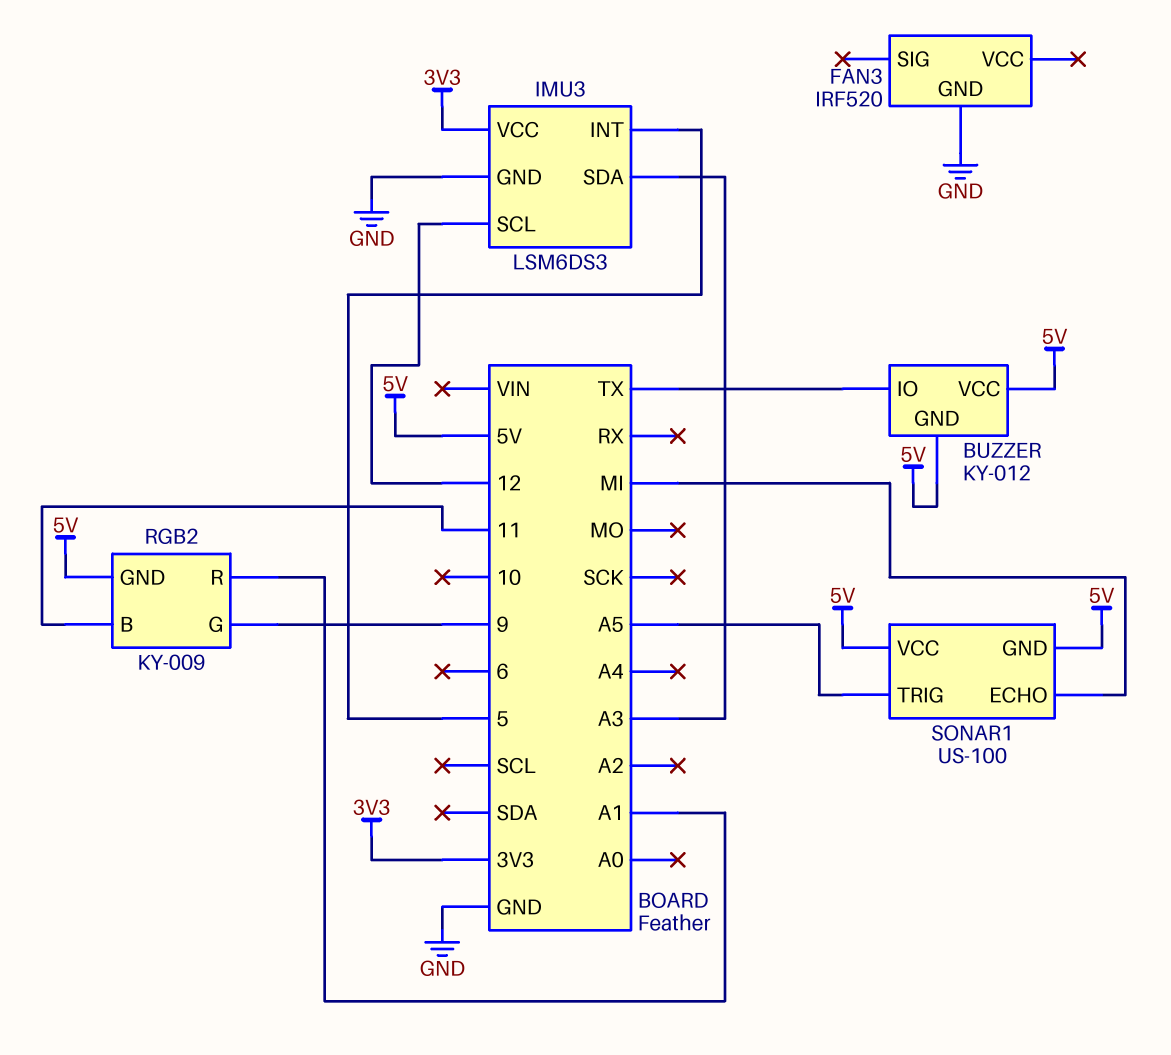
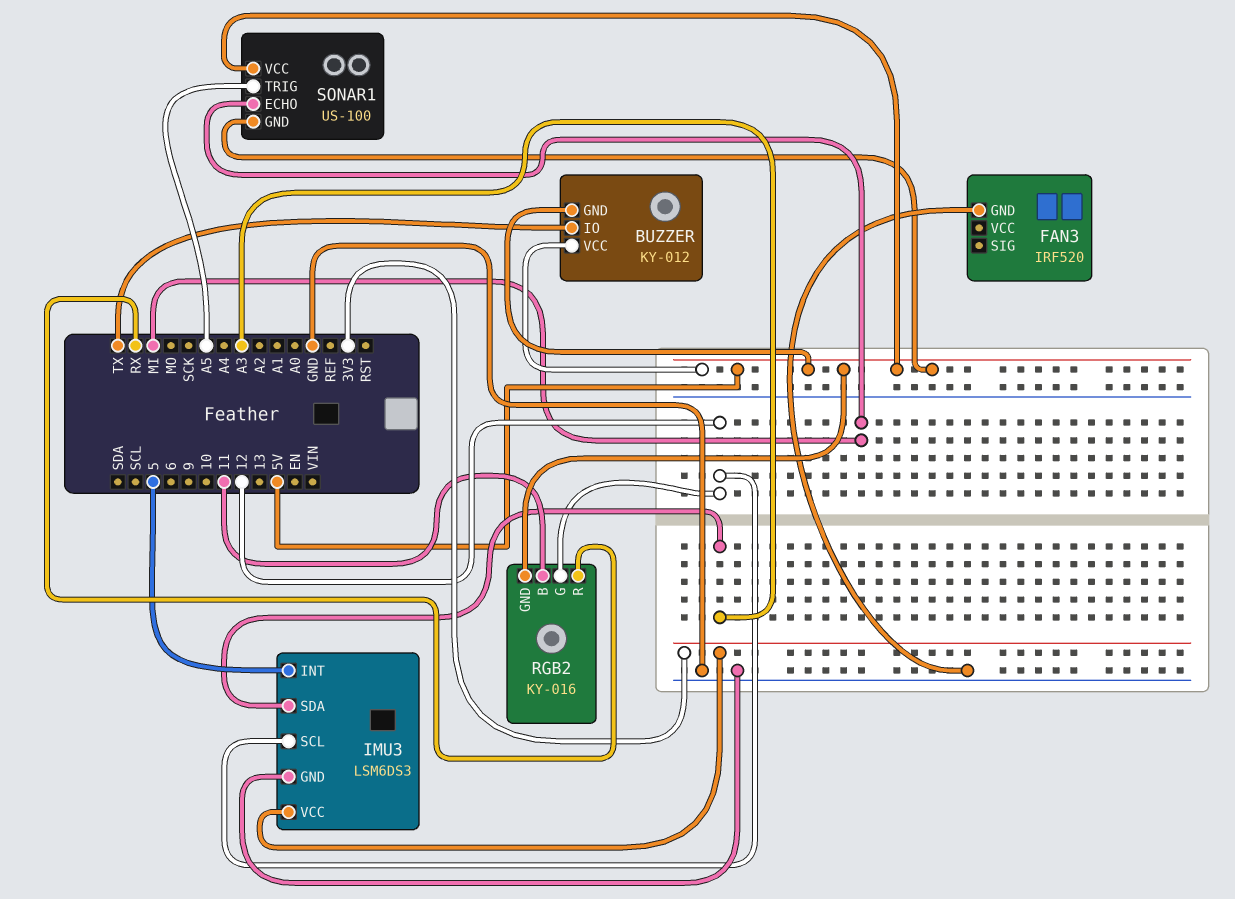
RGB2: KY-009 -> KY-016
RGB2 pin G: 9 -> 12
RGB2 pin R: A1 -> RX

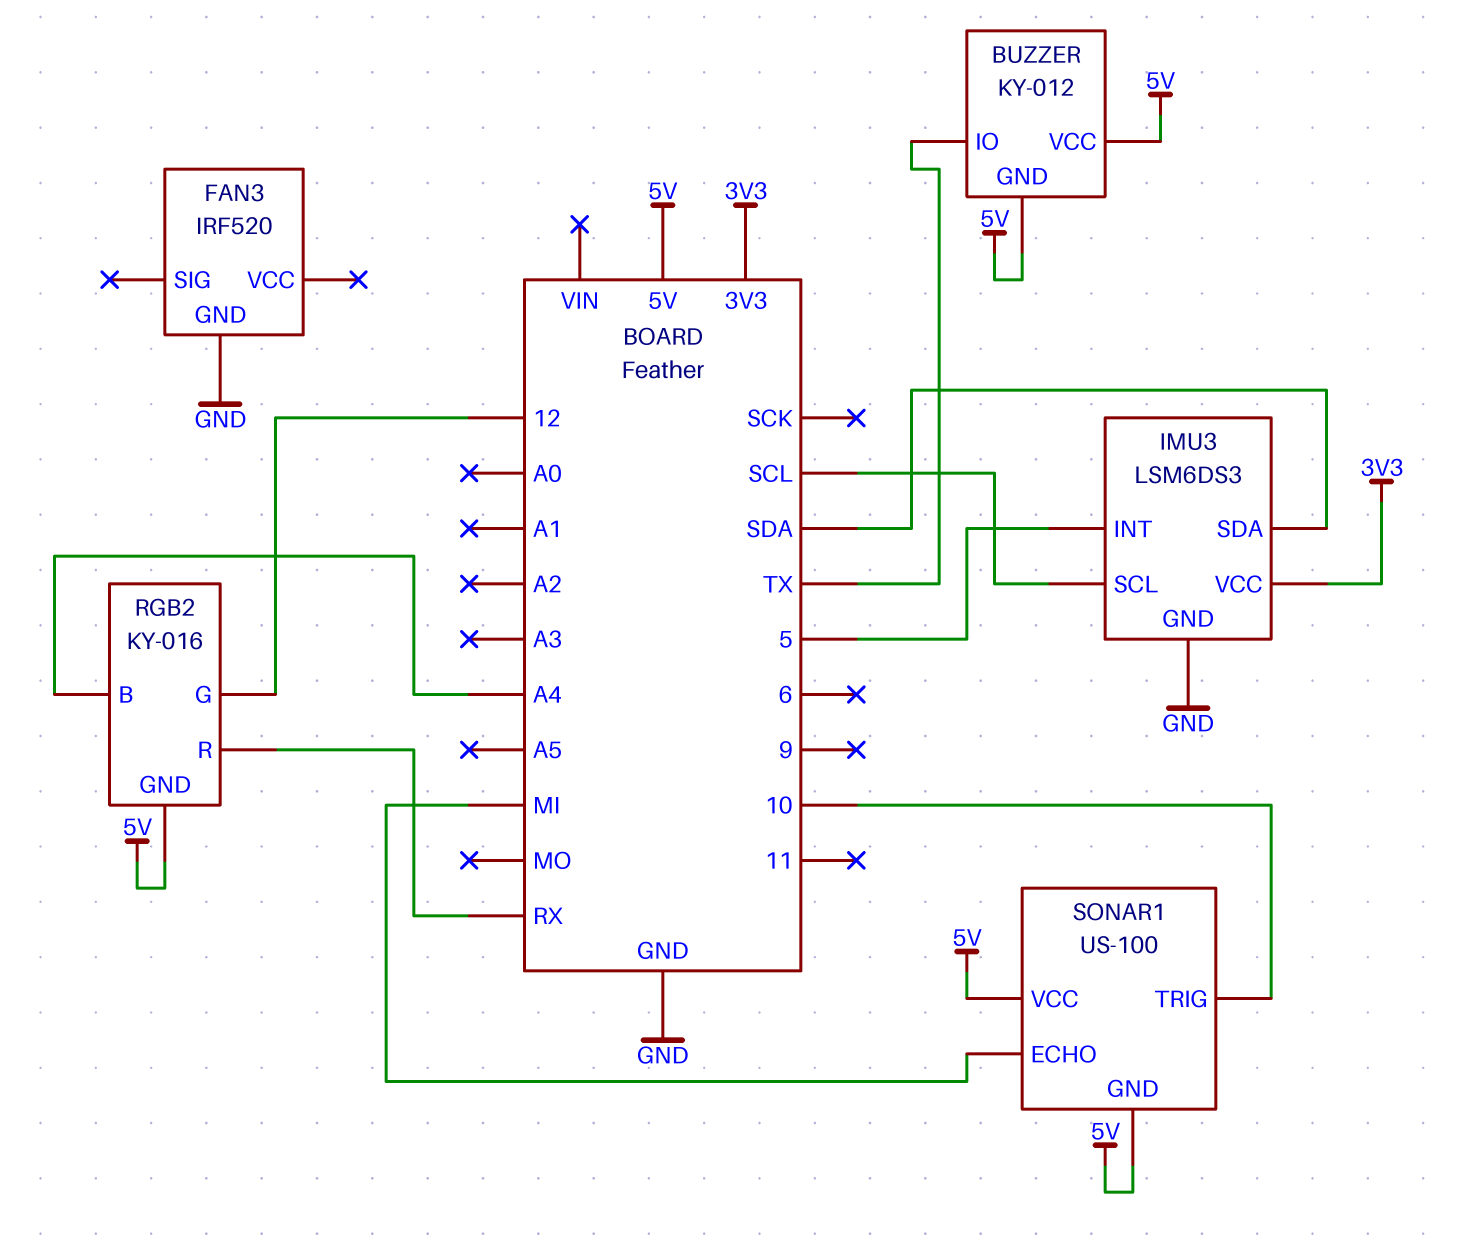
IMU3 pin SCL: 12 -> SCL
IMU3 pin SDA: A3 -> SDA
RGB2 pin B: 11 -> A4
SONAR1 pin TRIG: A5 -> 10

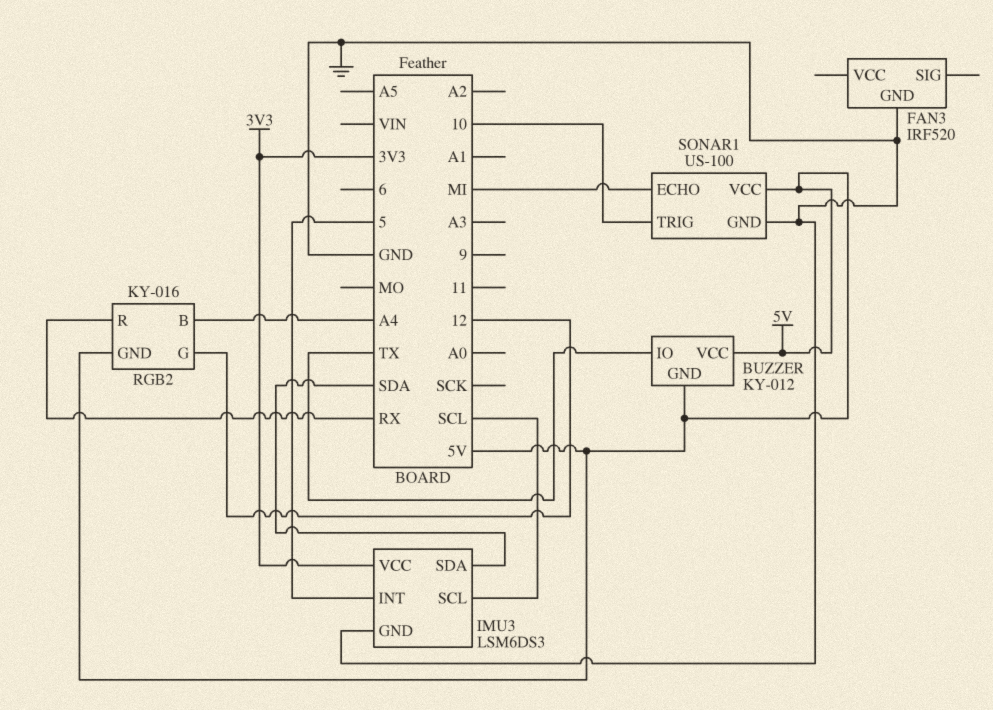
SONAR1 pin GND: 5V -> GND

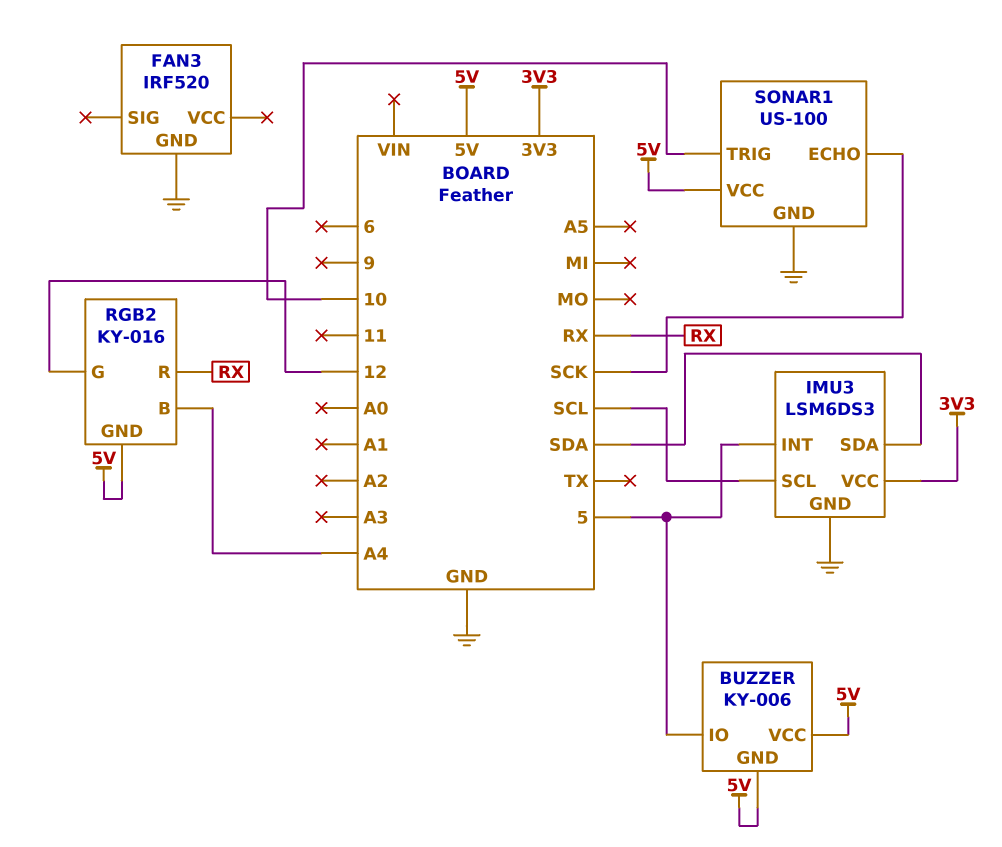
BUZZER: KY-012 -> KY-006
BUZZER pin IO: TX -> 5
SONAR1 pin ECHO: MI -> SCK

